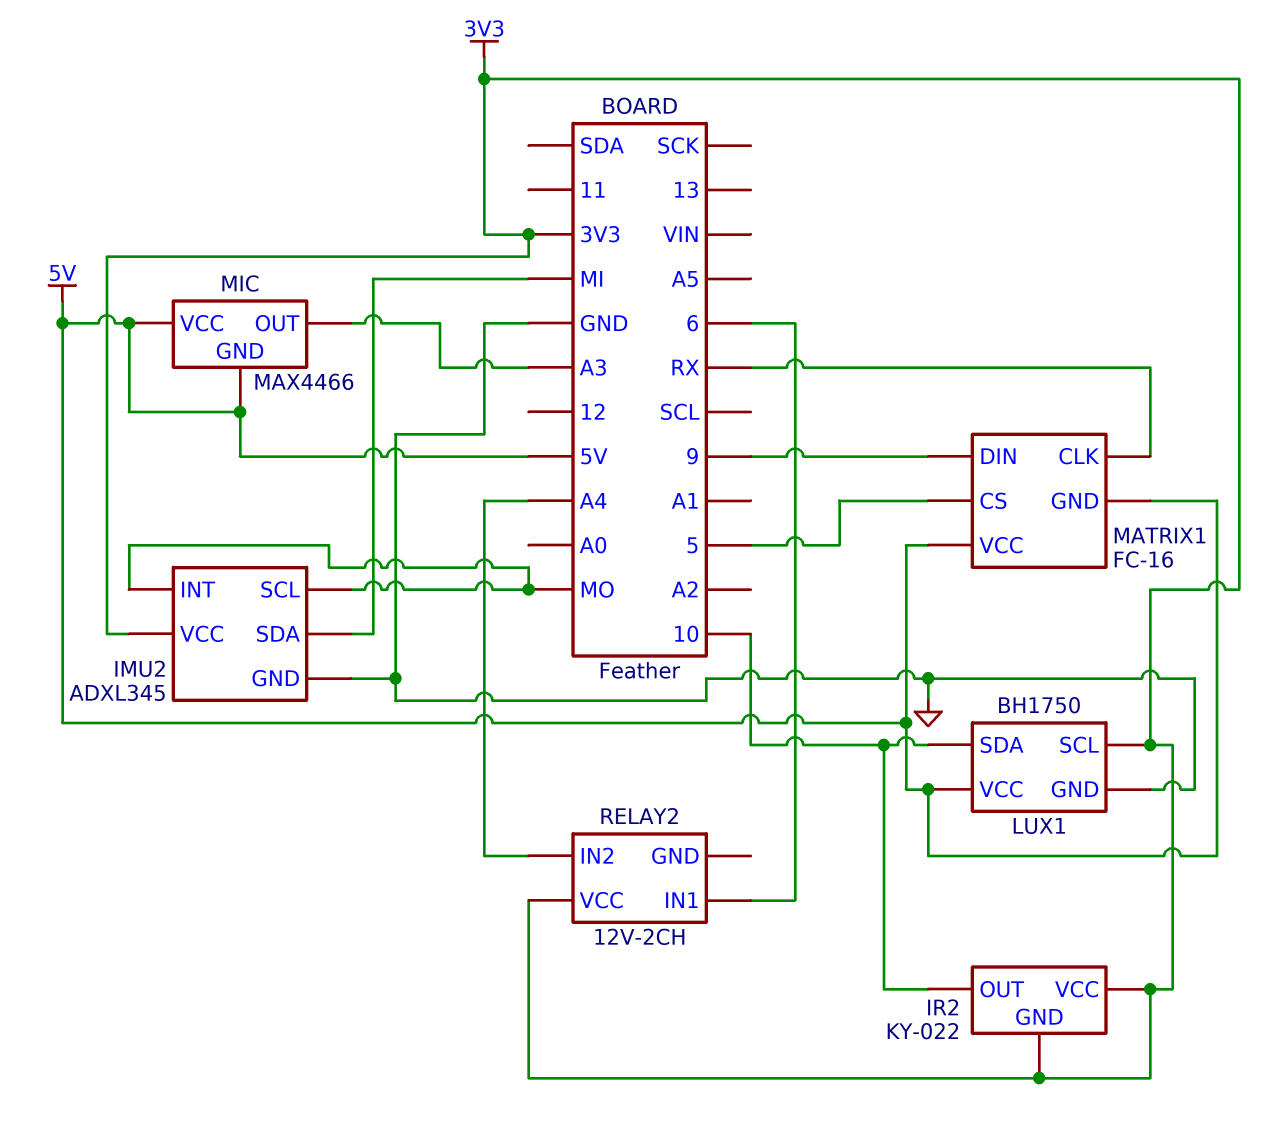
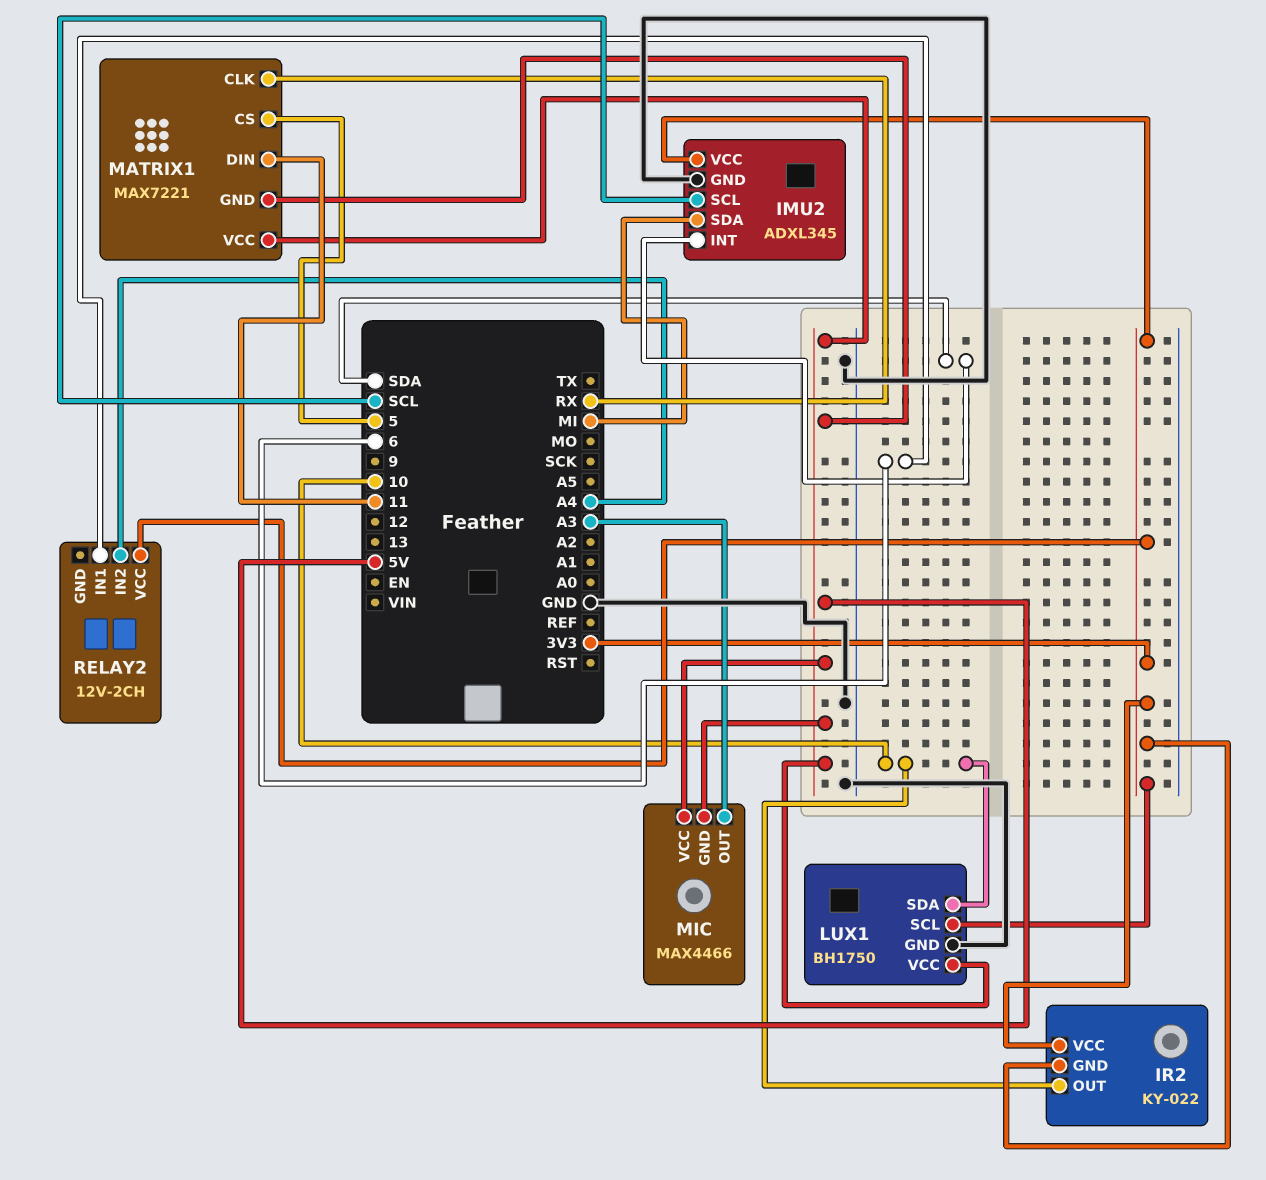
IMU2 pin INT: MO -> SDA
IMU2 pin SCL: MO -> SCL
MATRIX1: FC-16 -> MAX7221
MATRIX1 pin DIN: 9 -> 11

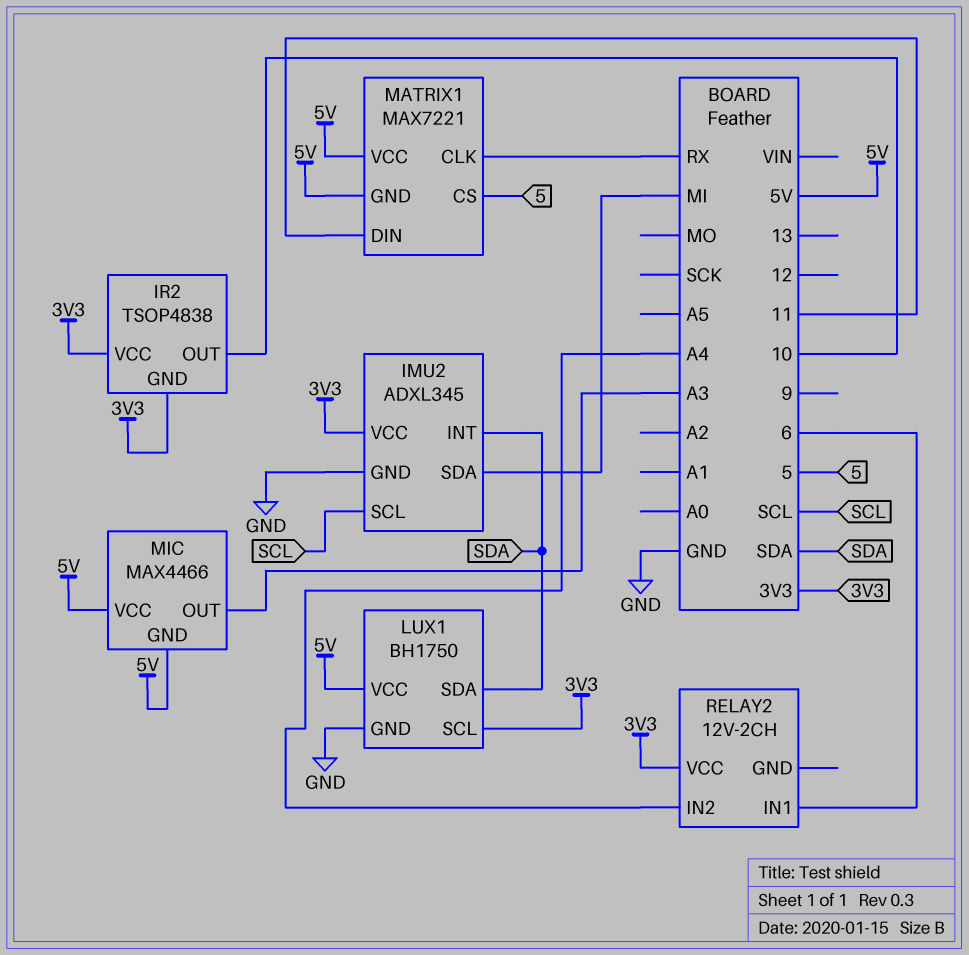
IR2: KY-022 -> TSOP4838
LUX1 pin SDA: 10 -> SDA

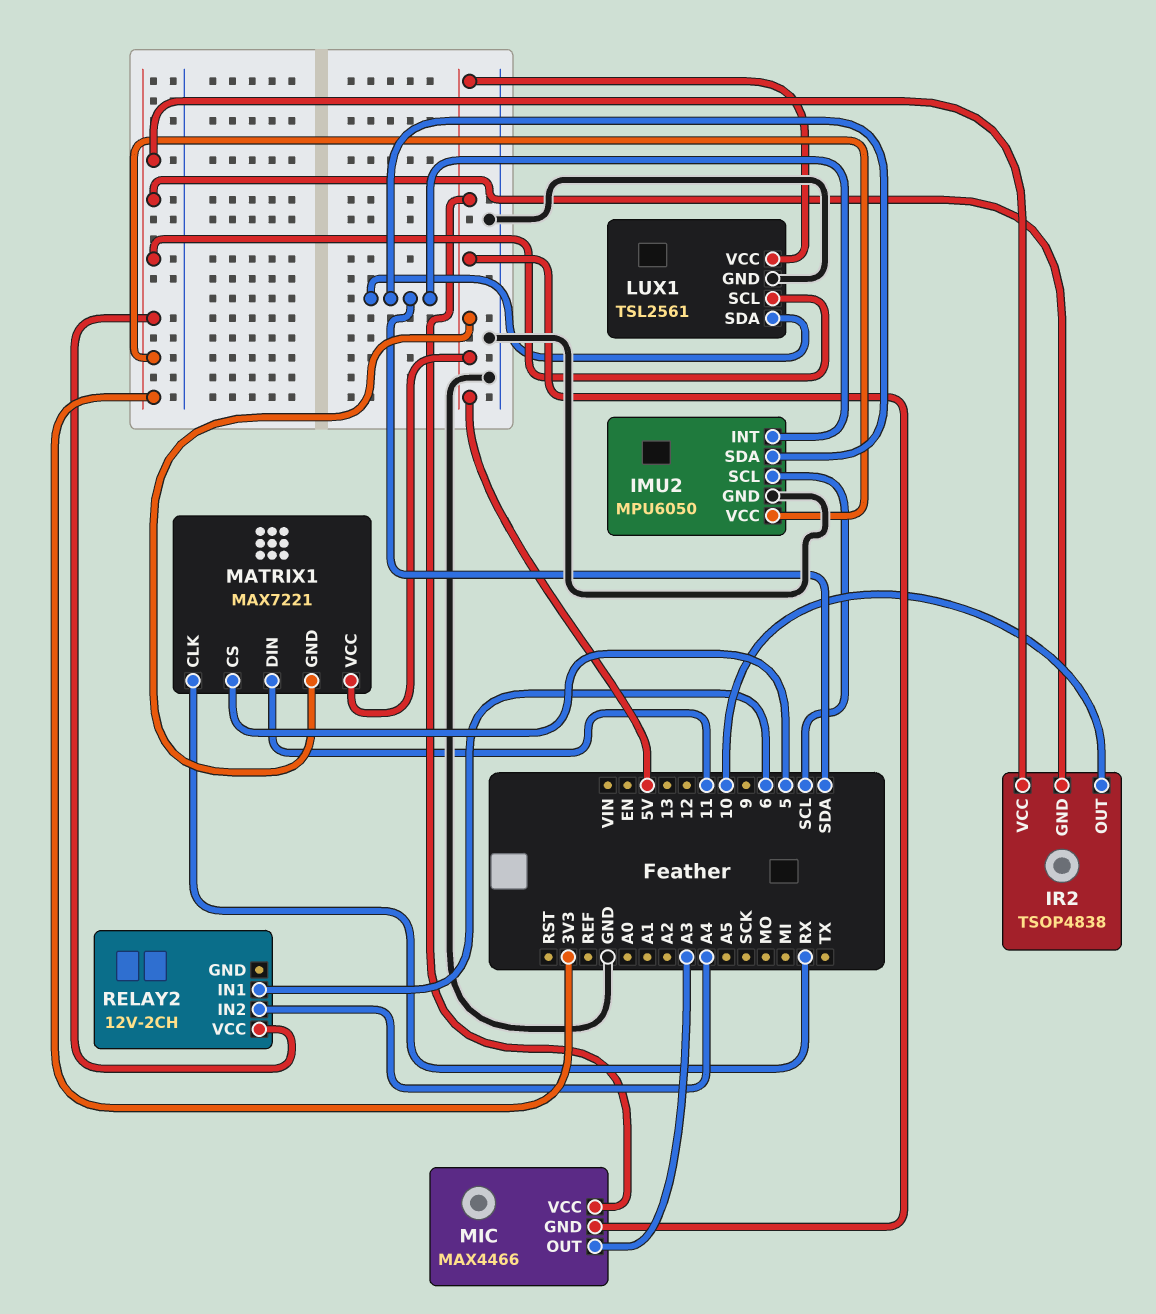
IMU2: ADXL345 -> MPU6050
IMU2 pin SDA: MI -> SDA
LUX1: BH1750 -> TSL2561

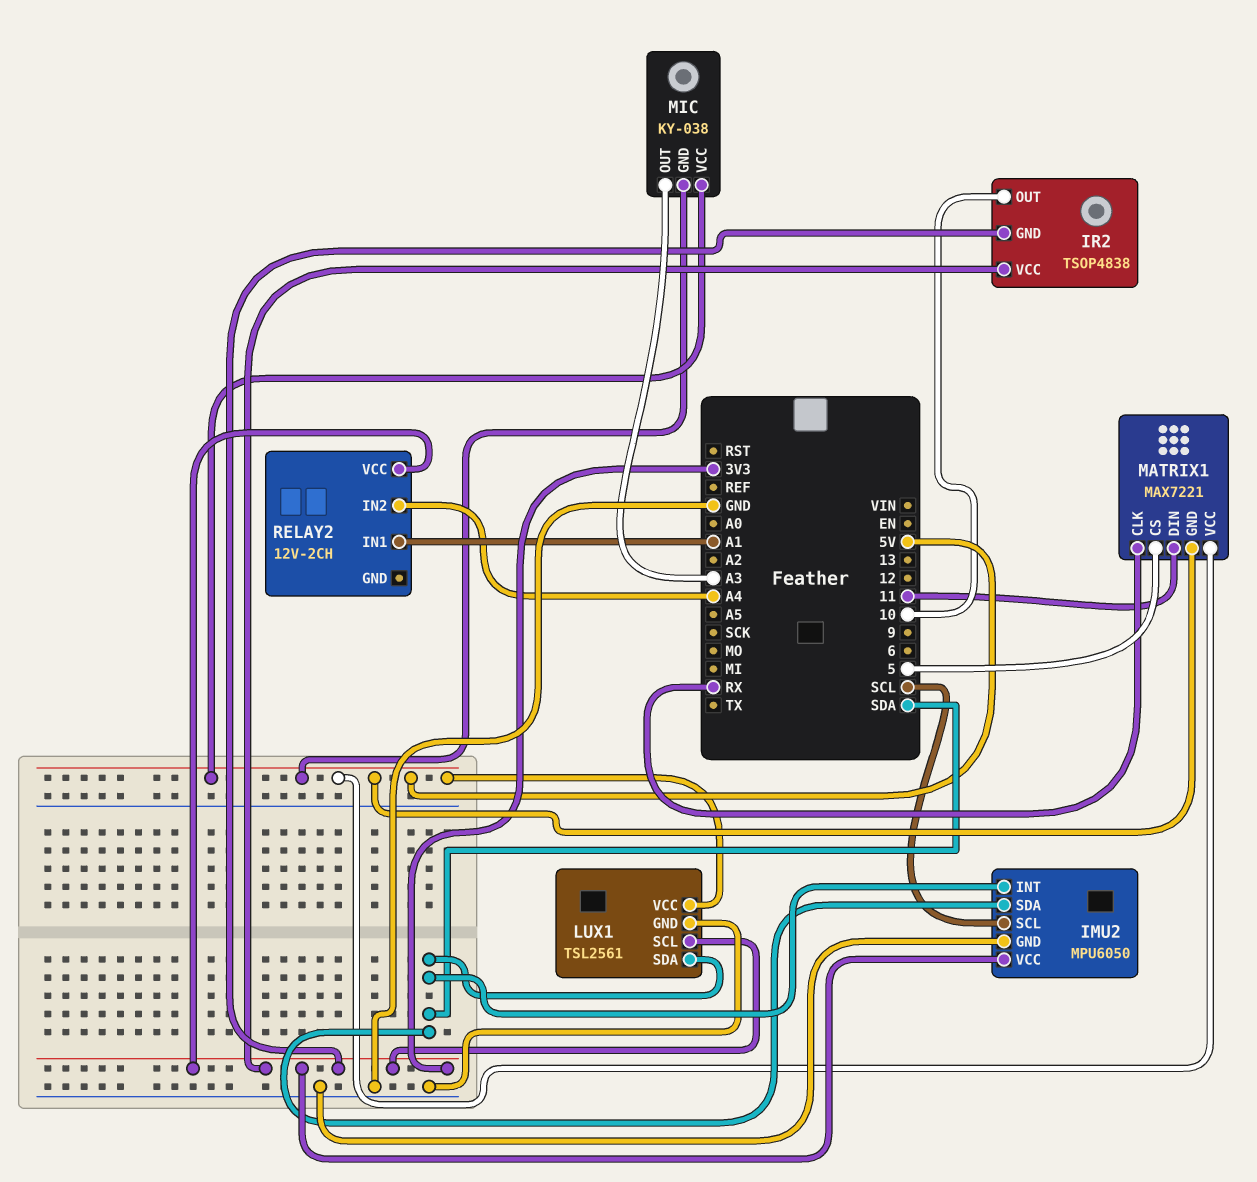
MIC: MAX4466 -> KY-038
RELAY2 pin IN1: 6 -> A1

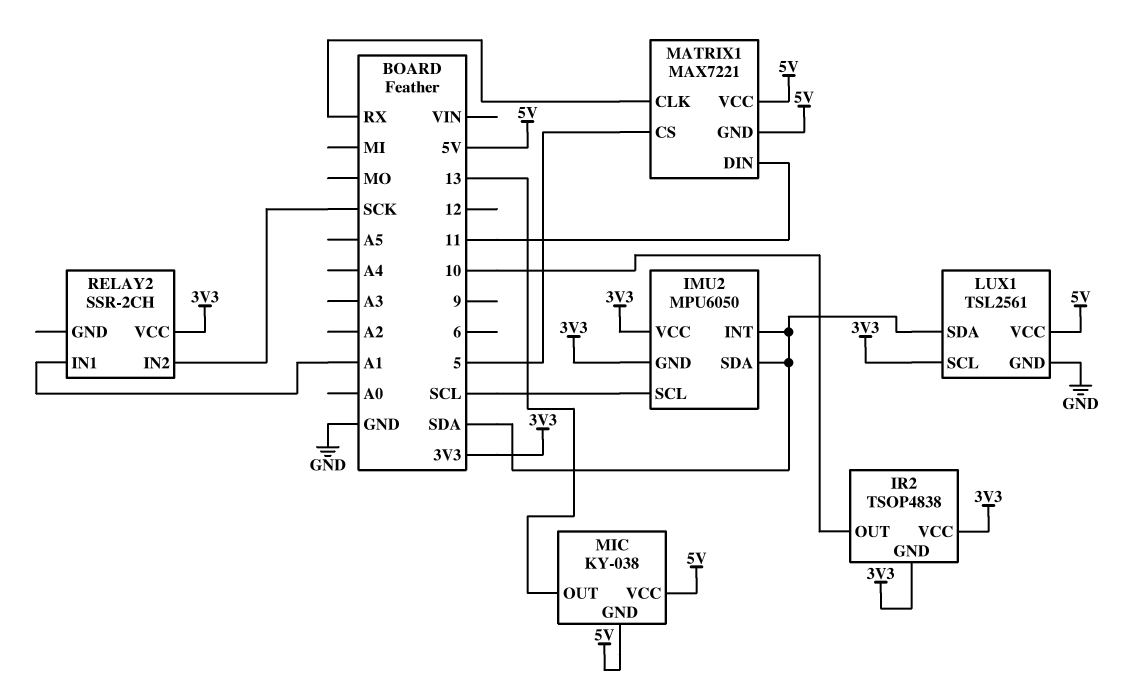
IMU2 pin GND: GND -> 3V3
MIC pin OUT: A3 -> 13
RELAY2: 12V-2CH -> SSR-2CH
RELAY2 pin IN2: A4 -> SCK

